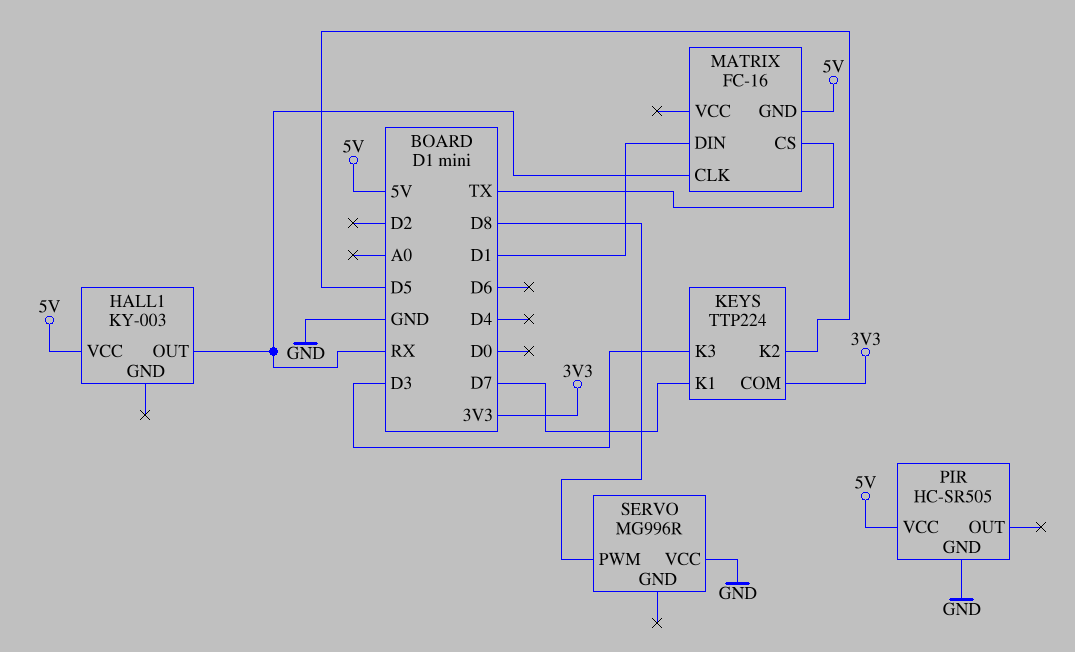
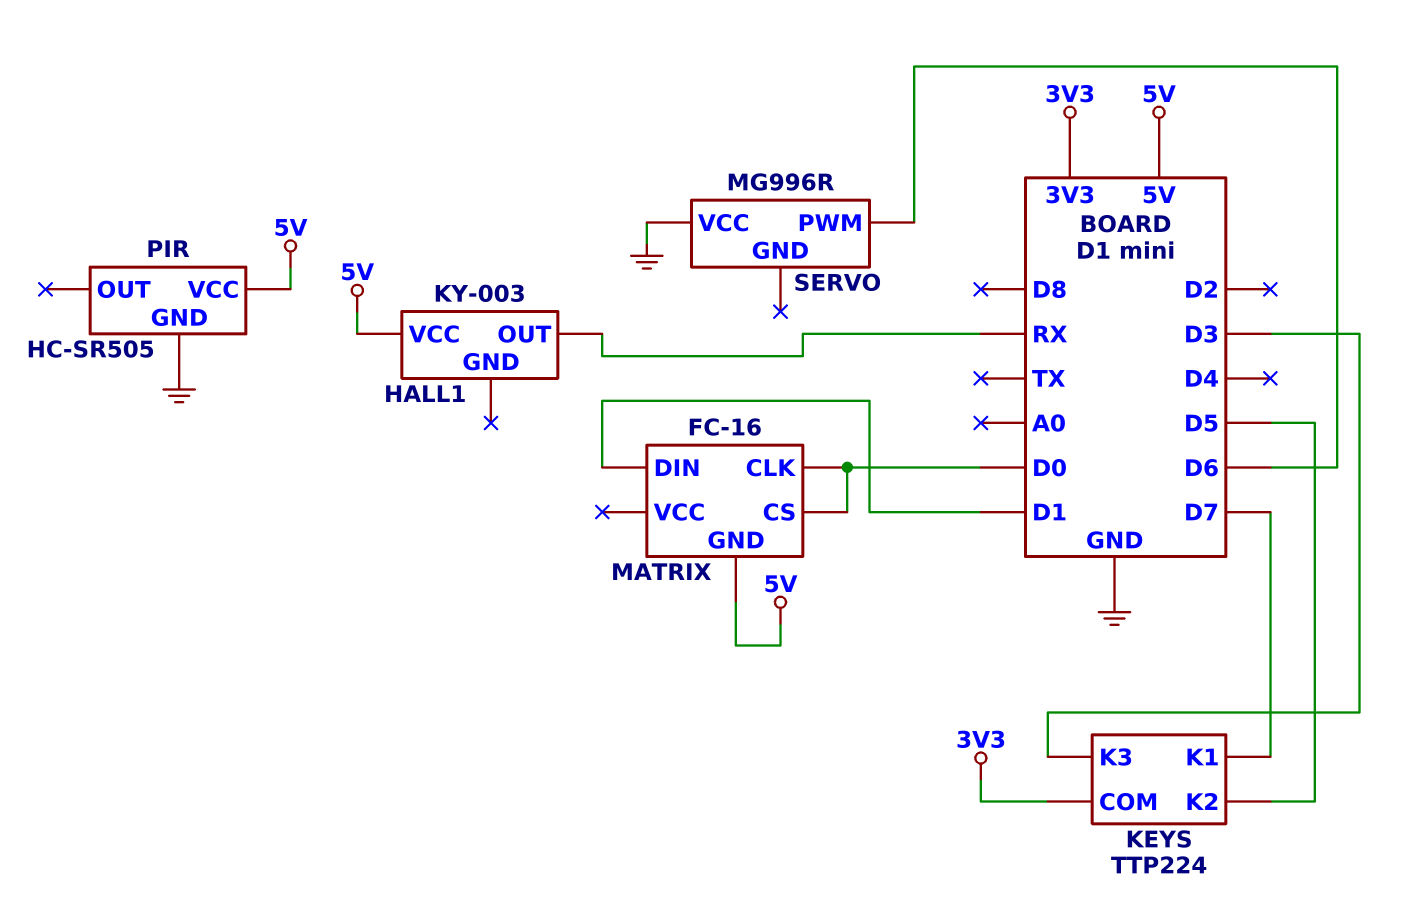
MATRIX pin CLK: RX -> D0
MATRIX pin CS: TX -> D0
SERVO pin PWM: D8 -> D6

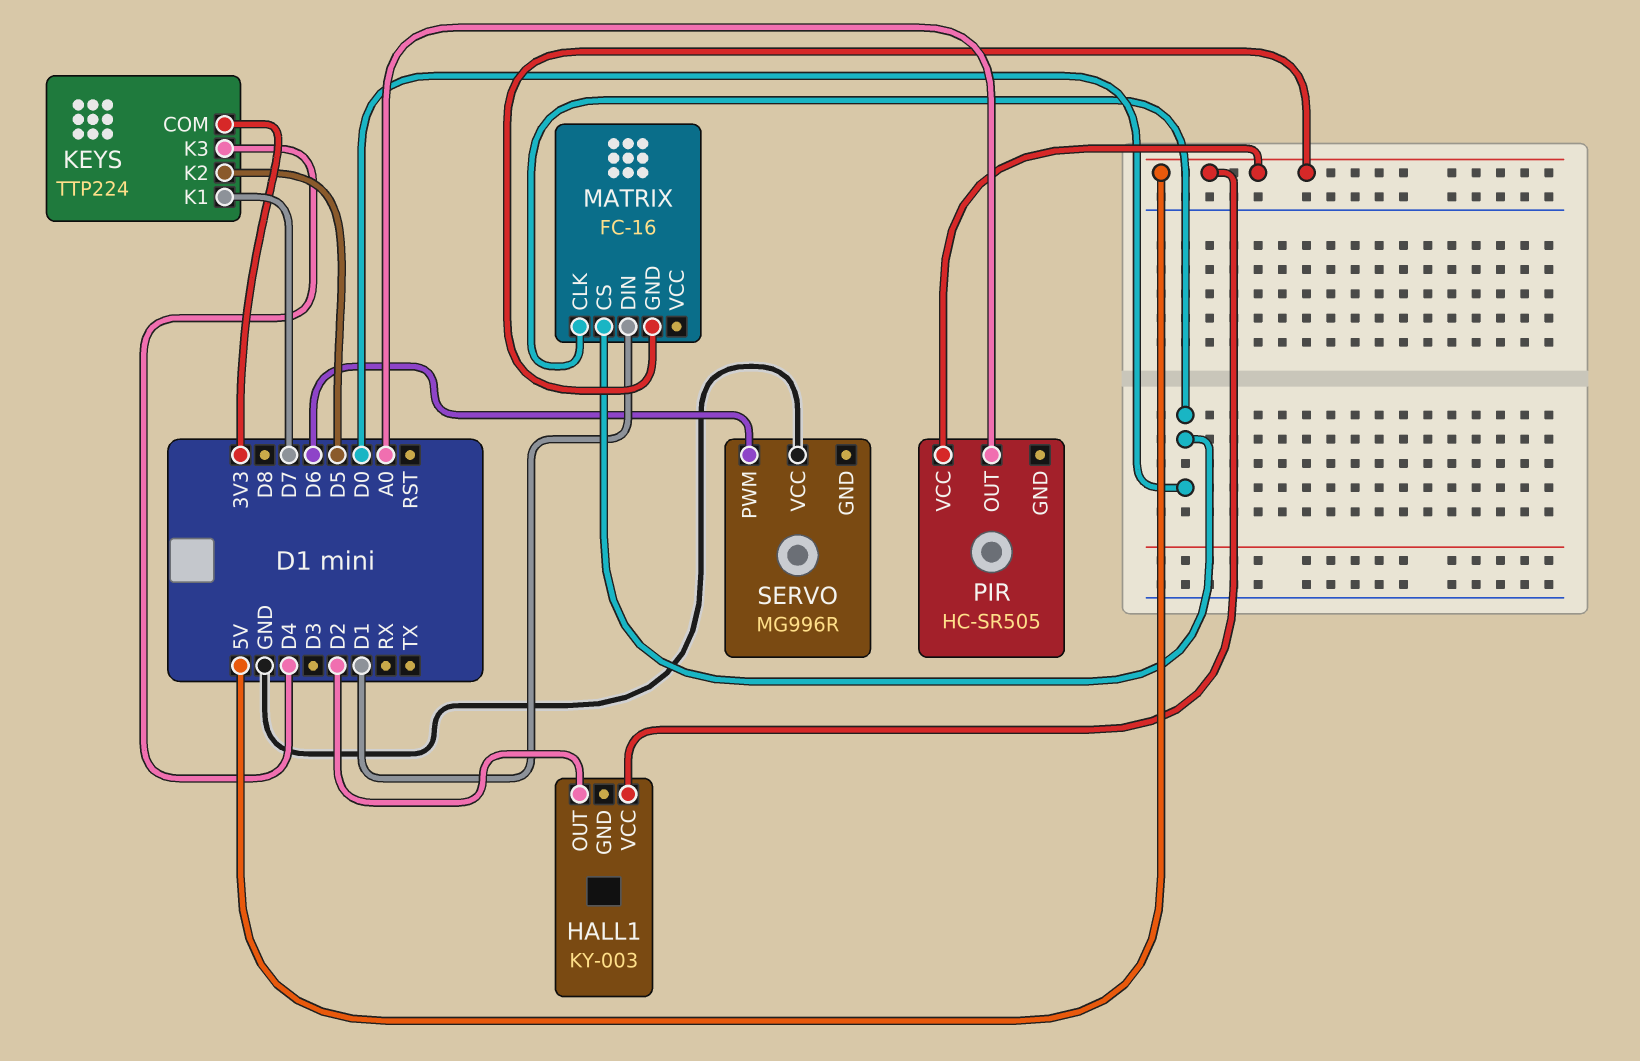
HALL1 pin OUT: RX -> D2
KEYS pin K3: D3 -> D4
PIR pin GND: GND -> none
PIR pin OUT: none -> A0

